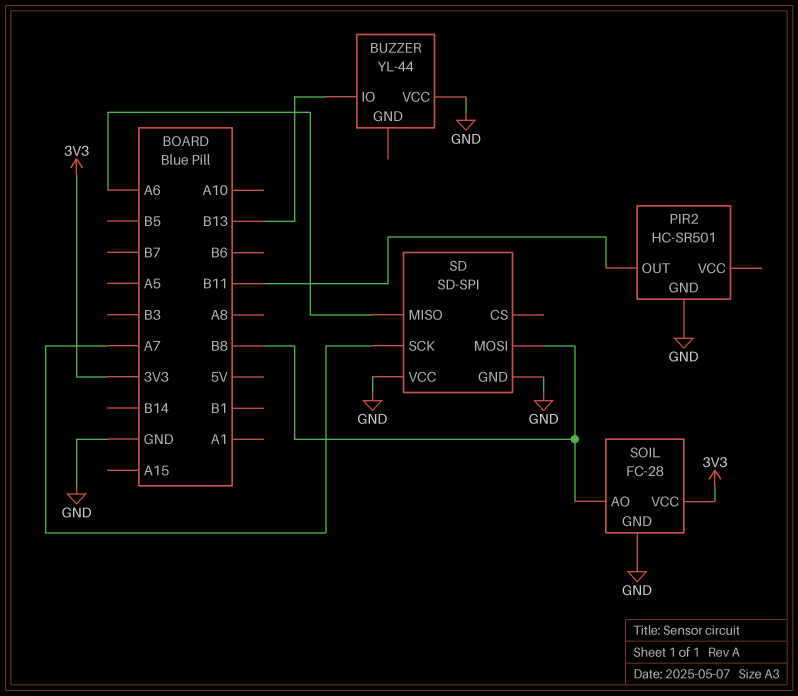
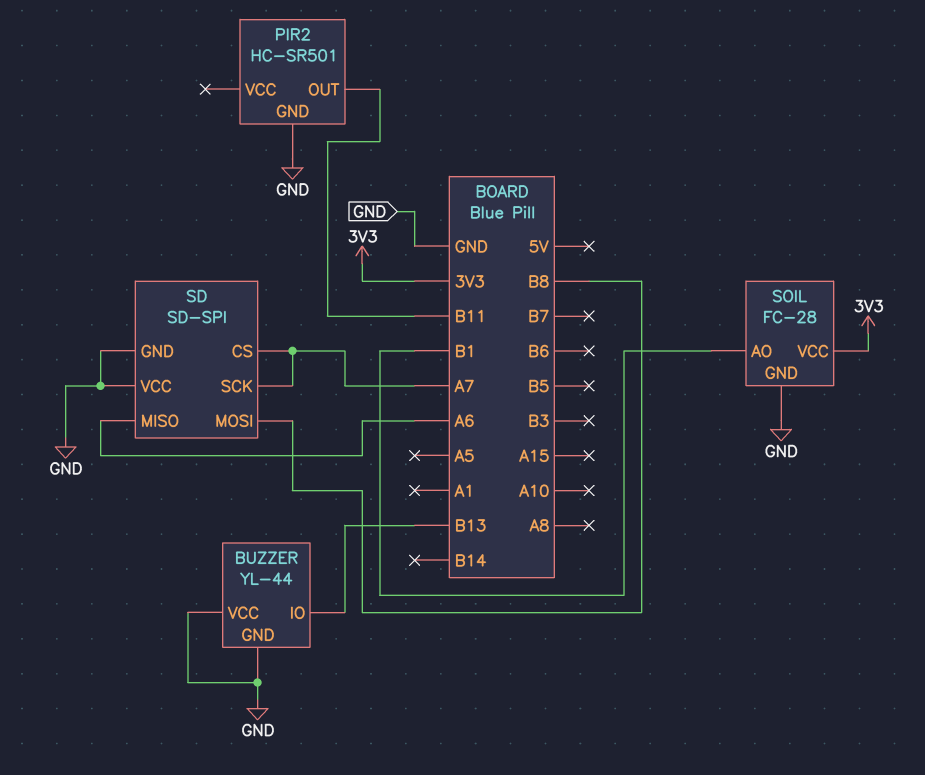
BUZZER pin GND: none -> GND
SD pin CS: none -> A7
SOIL pin AO: B8 -> B1

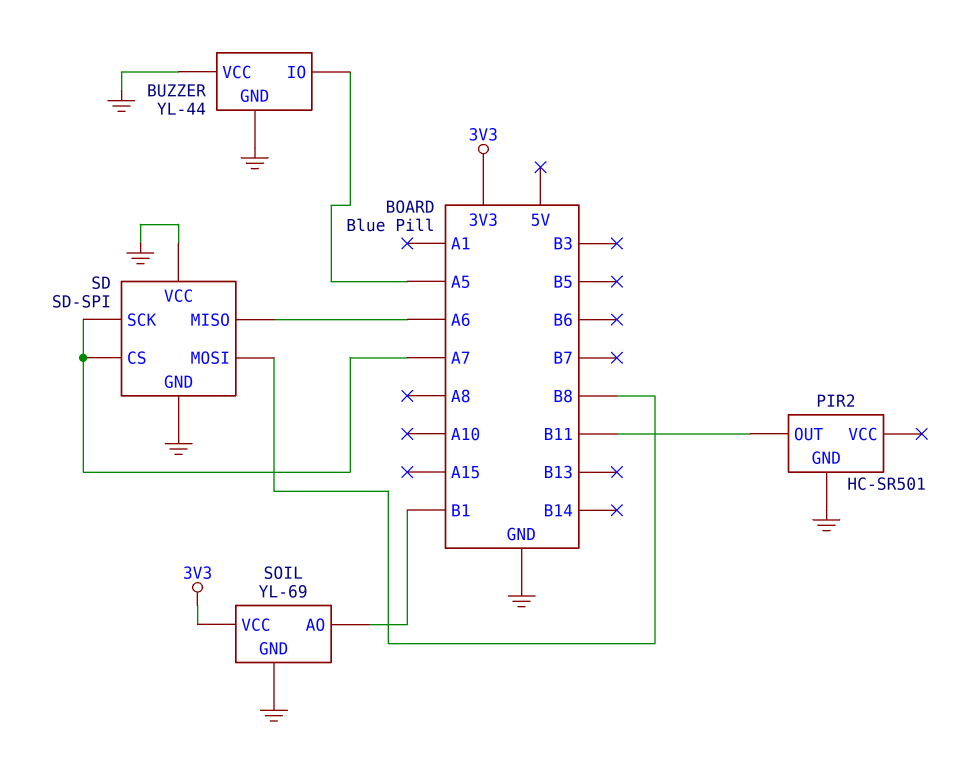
BUZZER pin IO: B13 -> A5
SOIL: FC-28 -> YL-69

